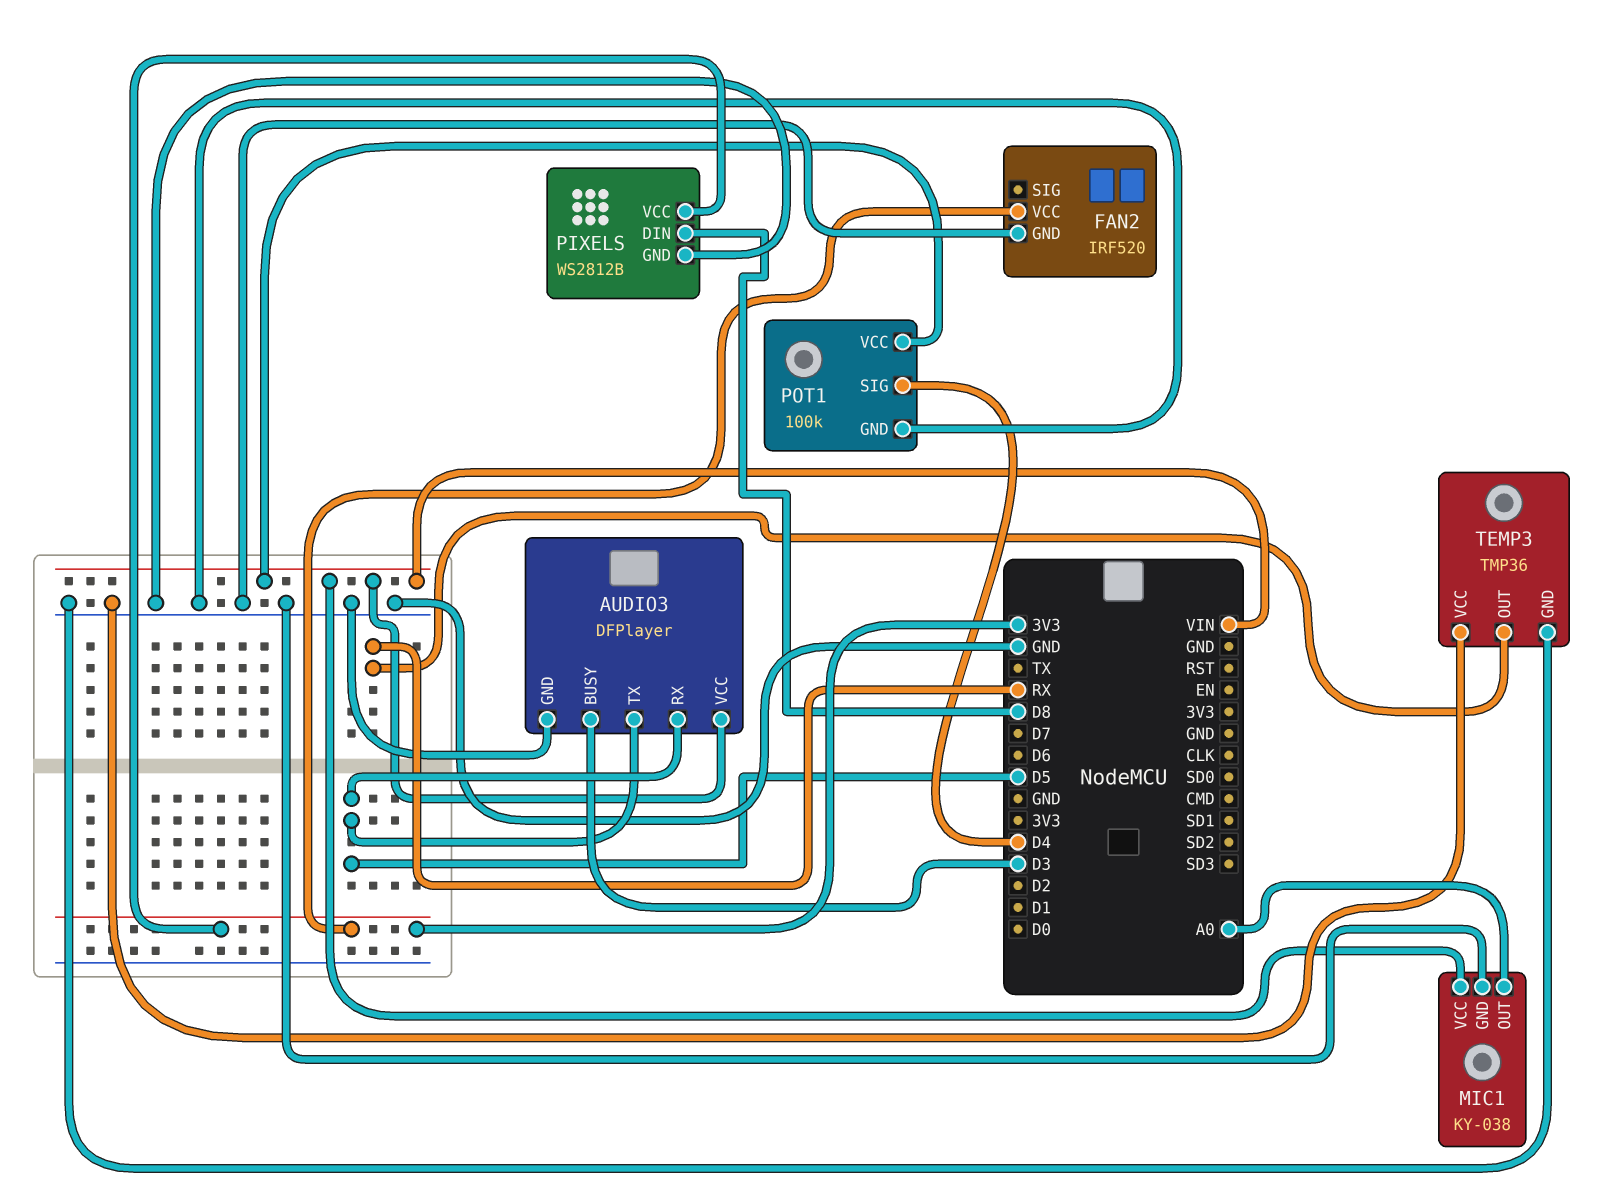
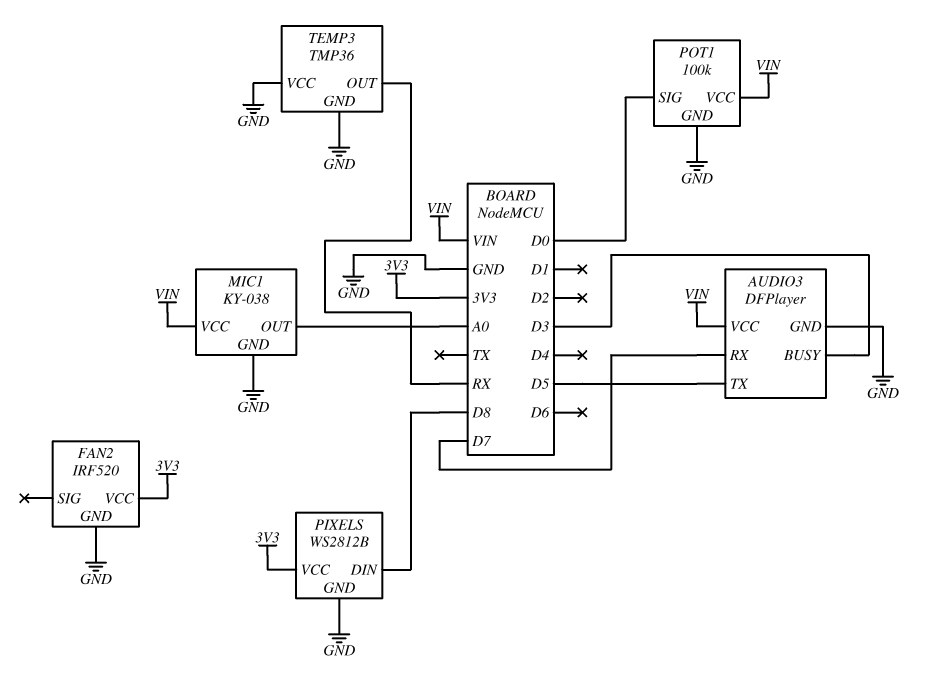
AUDIO3 pin RX: D5 -> D7
POT1 pin SIG: D4 -> D0

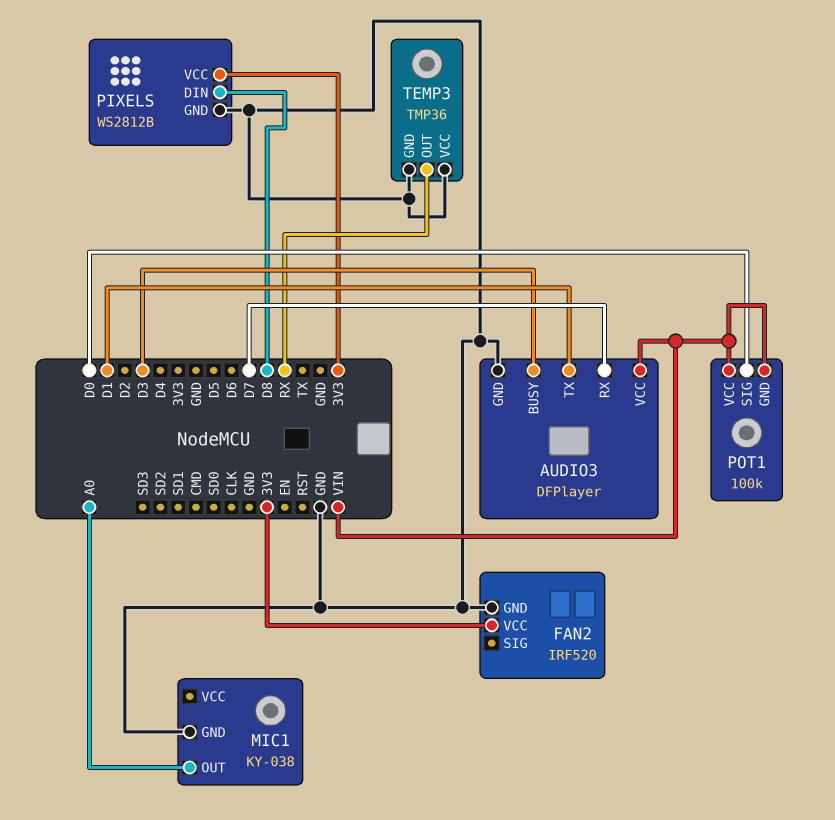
AUDIO3 pin TX: D5 -> D1
MIC1 pin VCC: VIN -> none
POT1 pin GND: GND -> VIN

